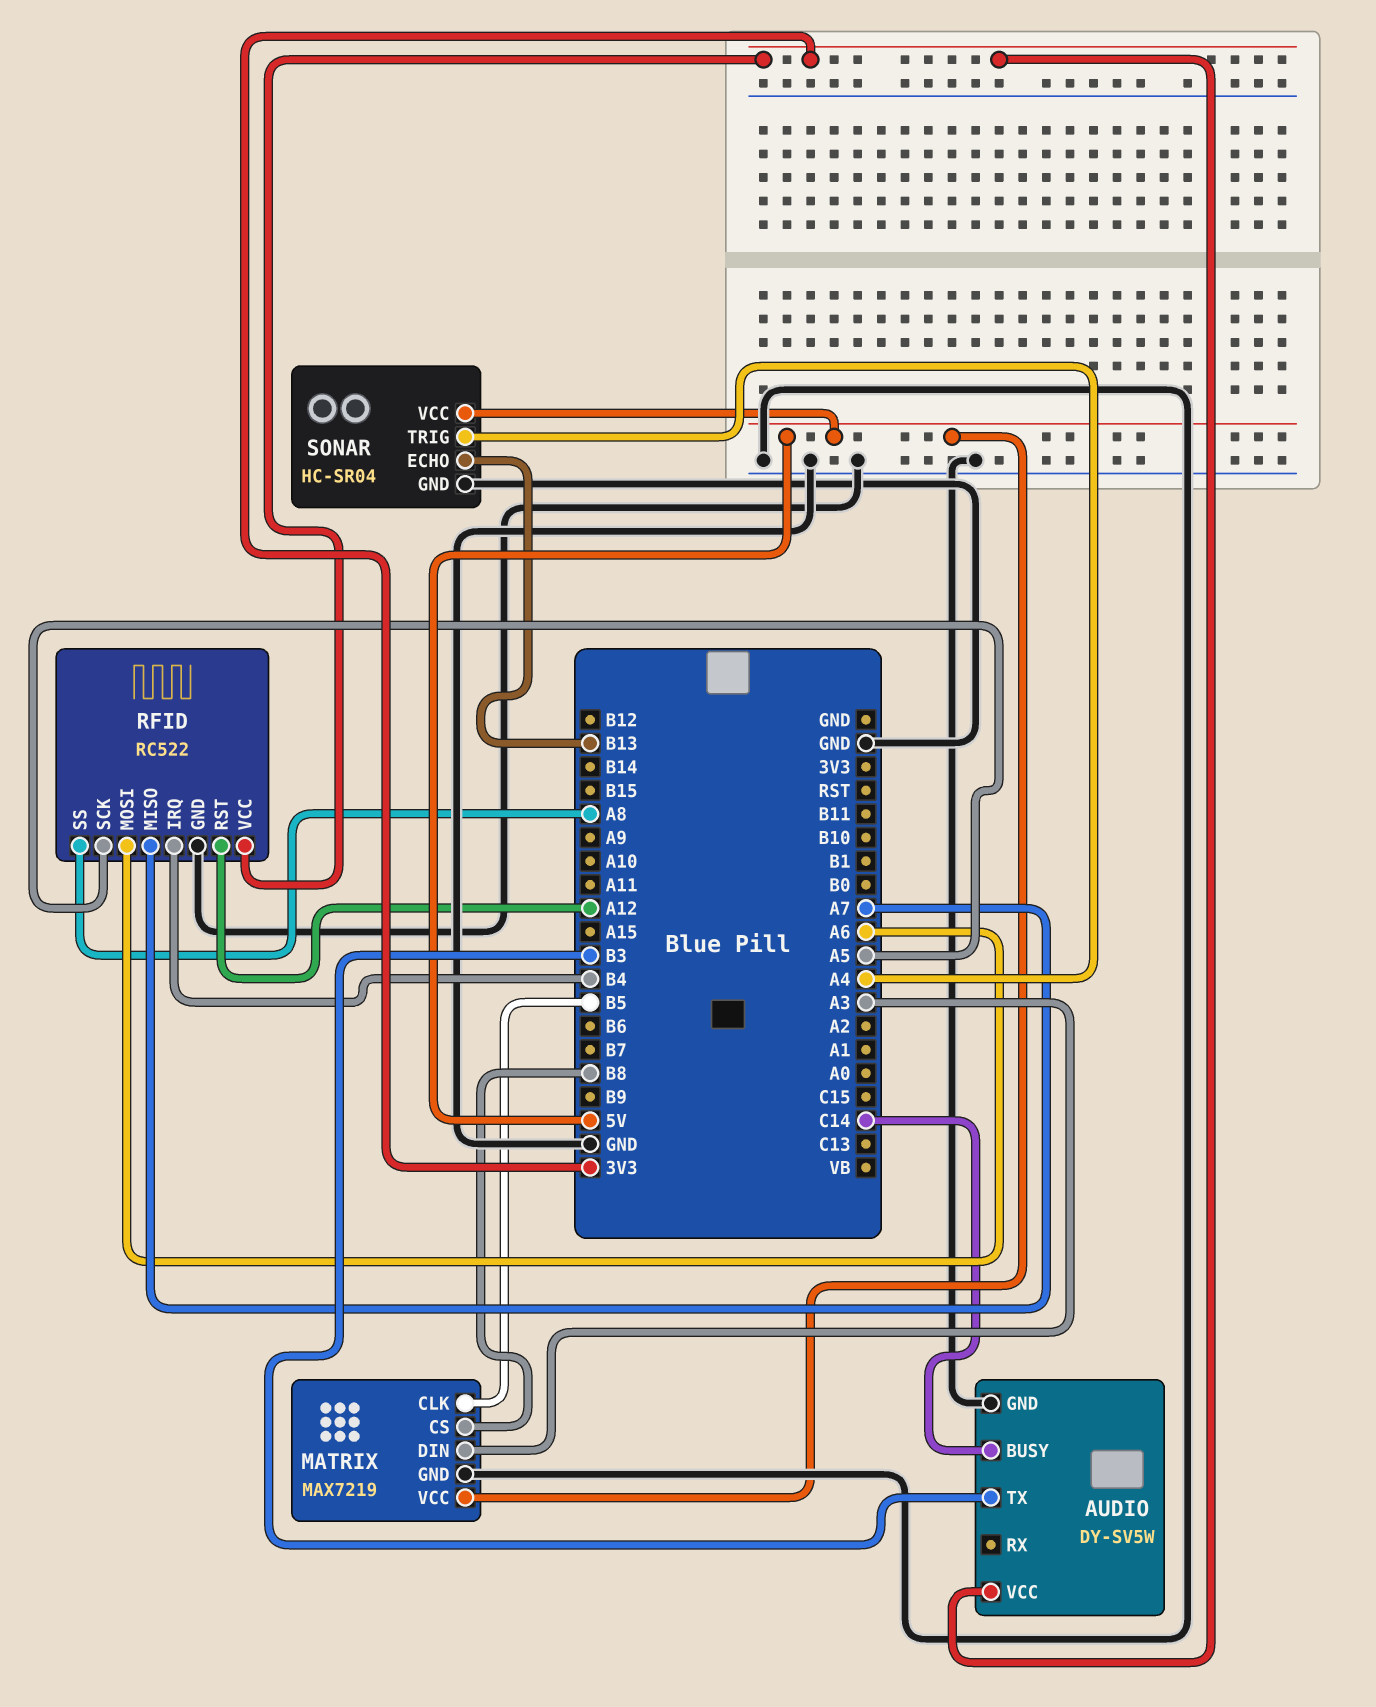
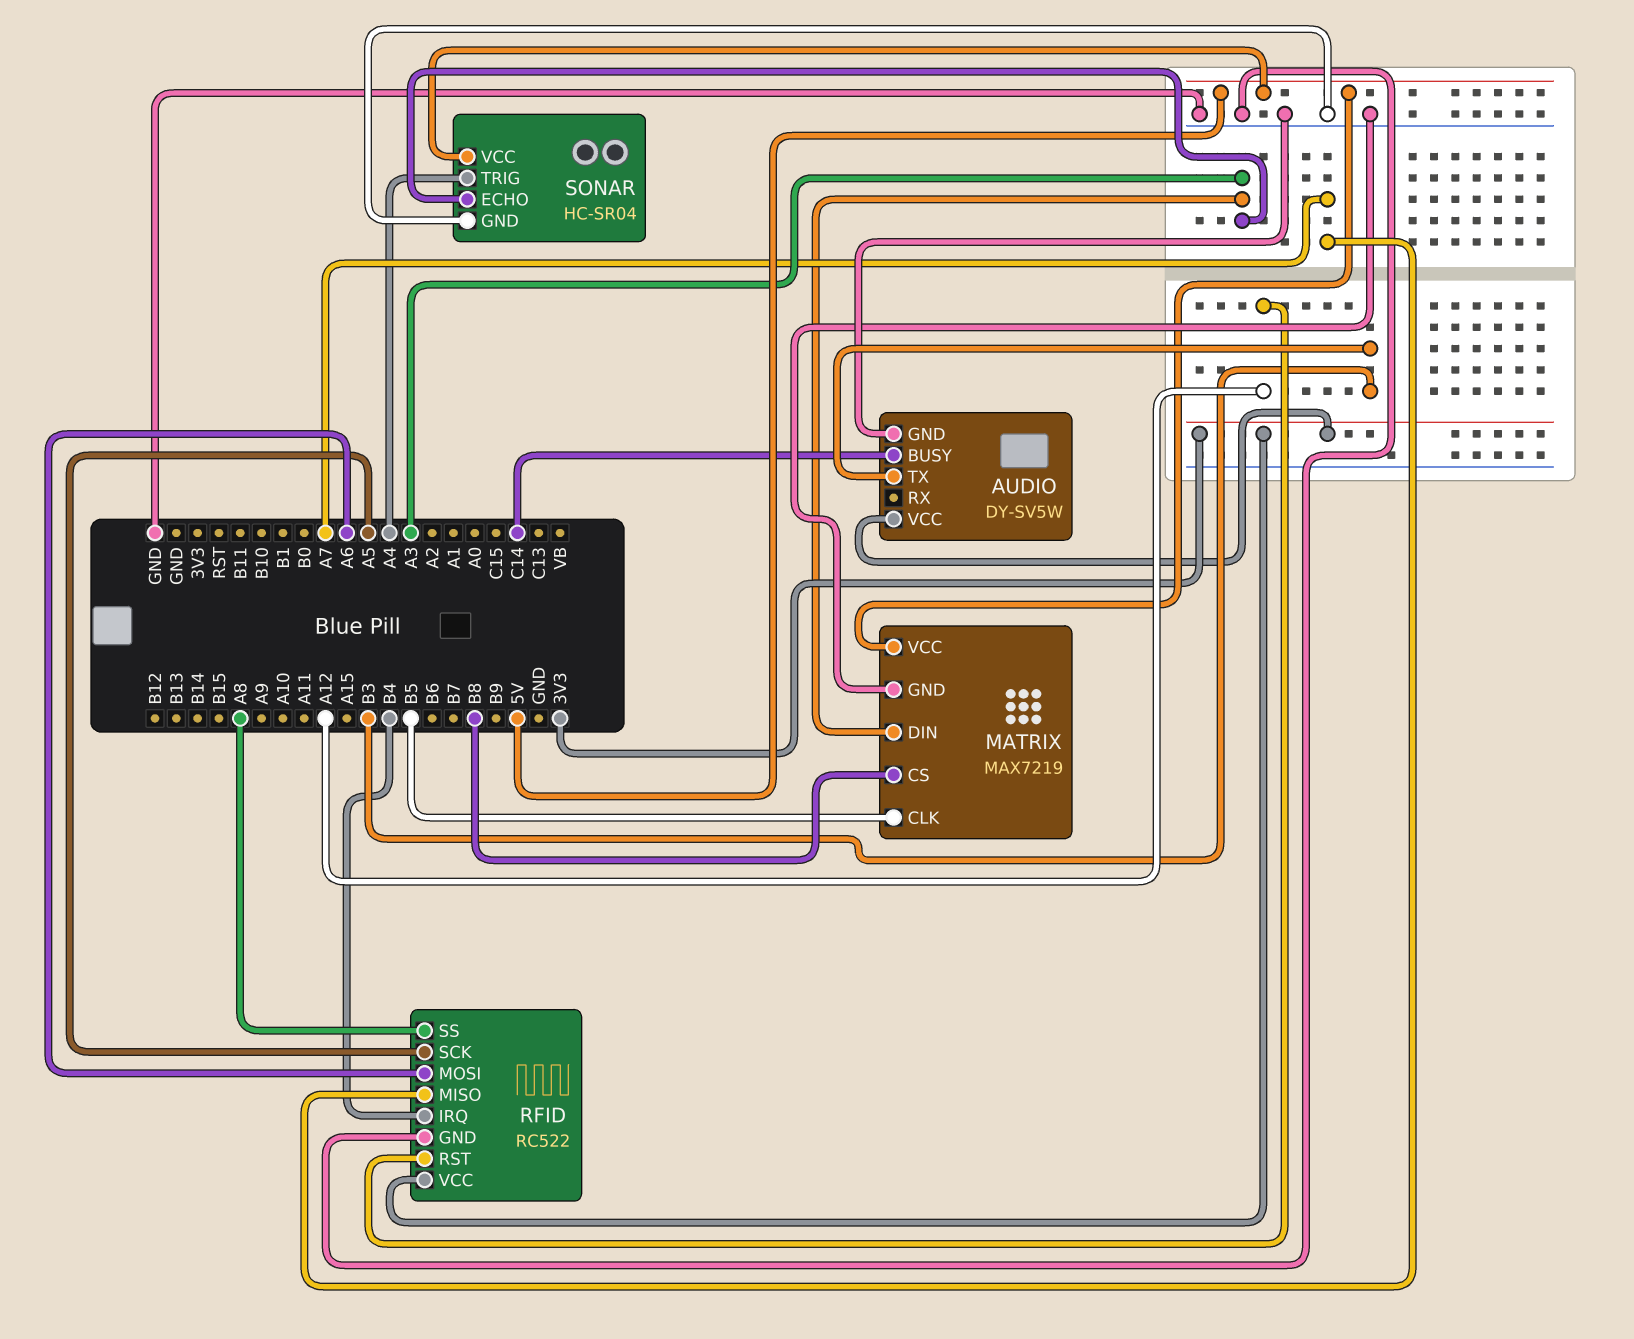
SONAR pin ECHO: B13 -> A3

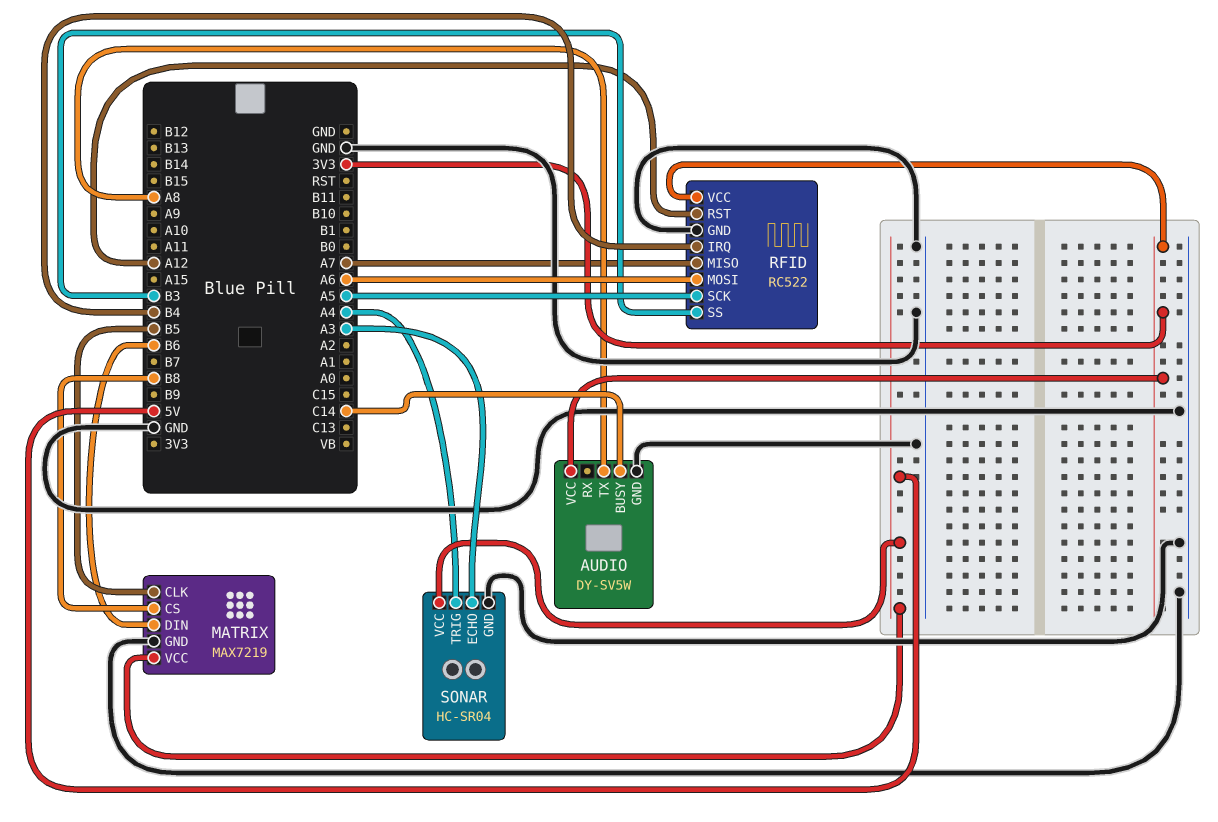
AUDIO pin TX: B3 -> A8
MATRIX pin DIN: A3 -> B6
RFID pin SS: A8 -> B3

